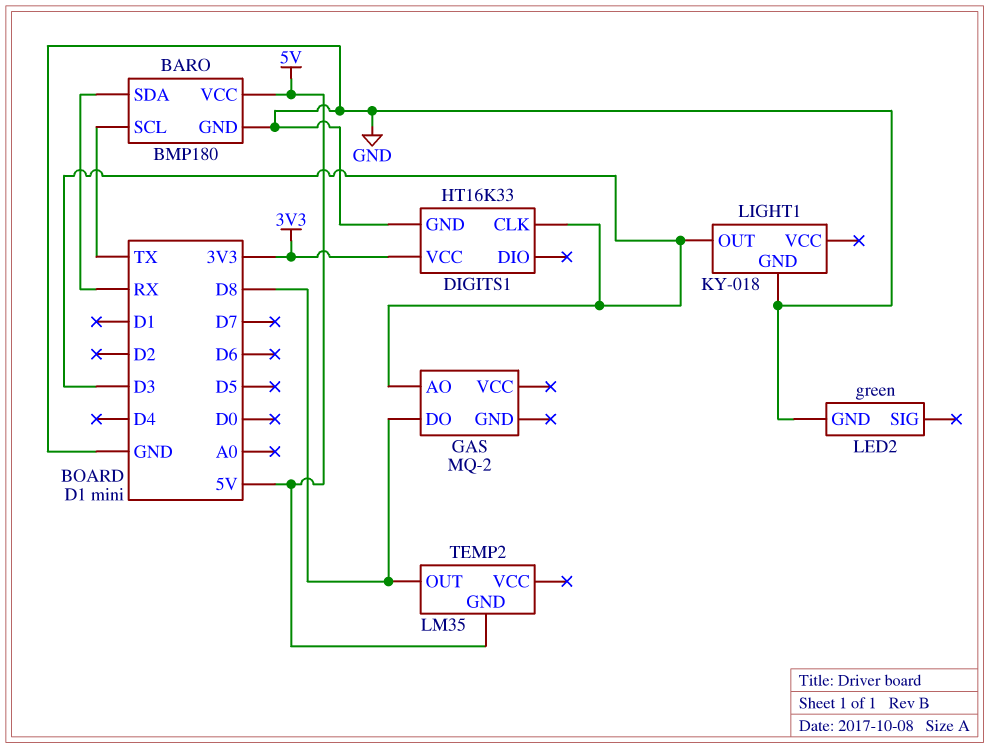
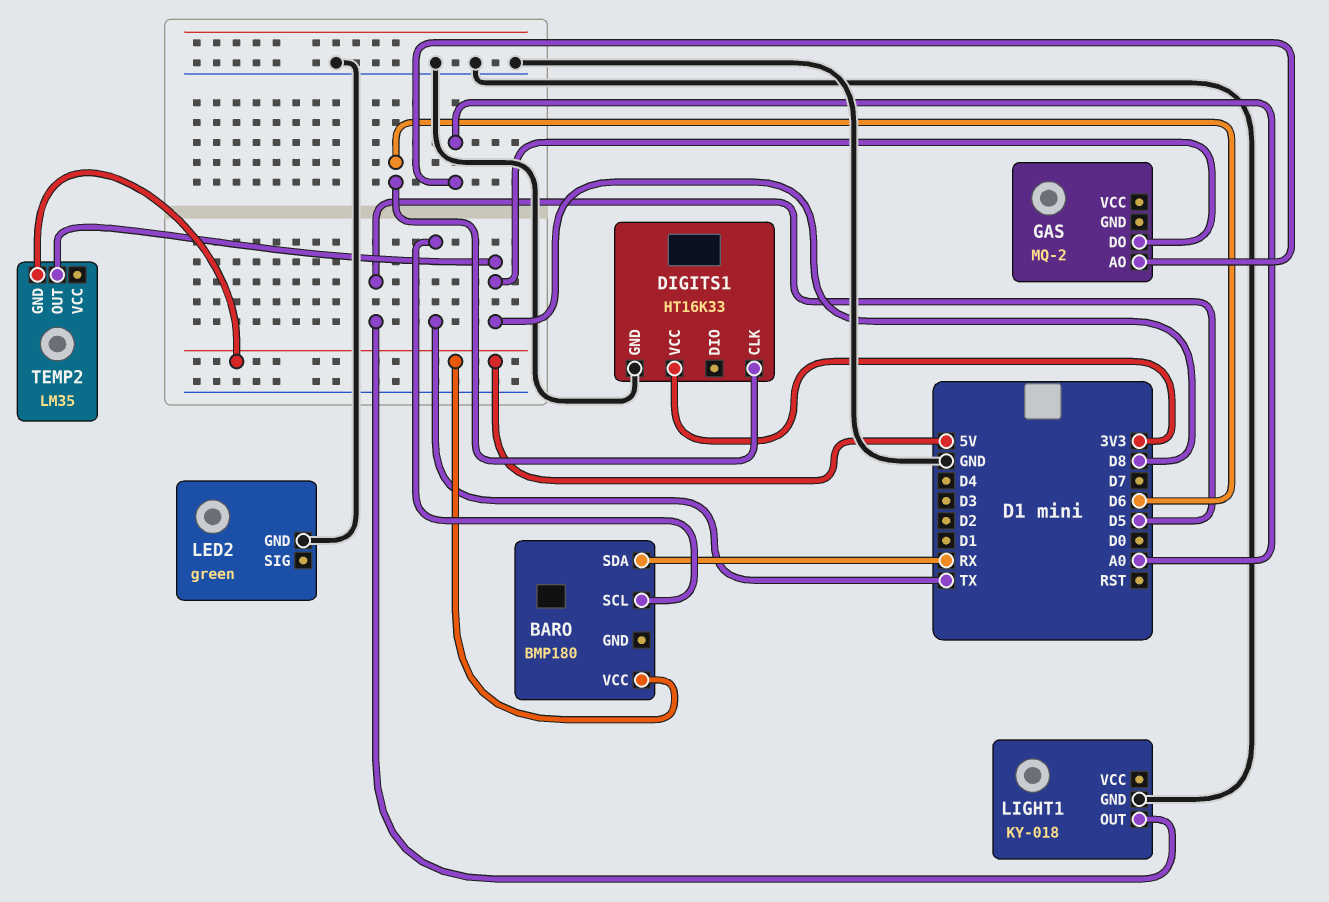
BARO pin GND: GND -> none
DIGITS1 pin CLK: D3 -> D6
GAS pin AO: D3 -> A0
LIGHT1 pin OUT: D3 -> D5

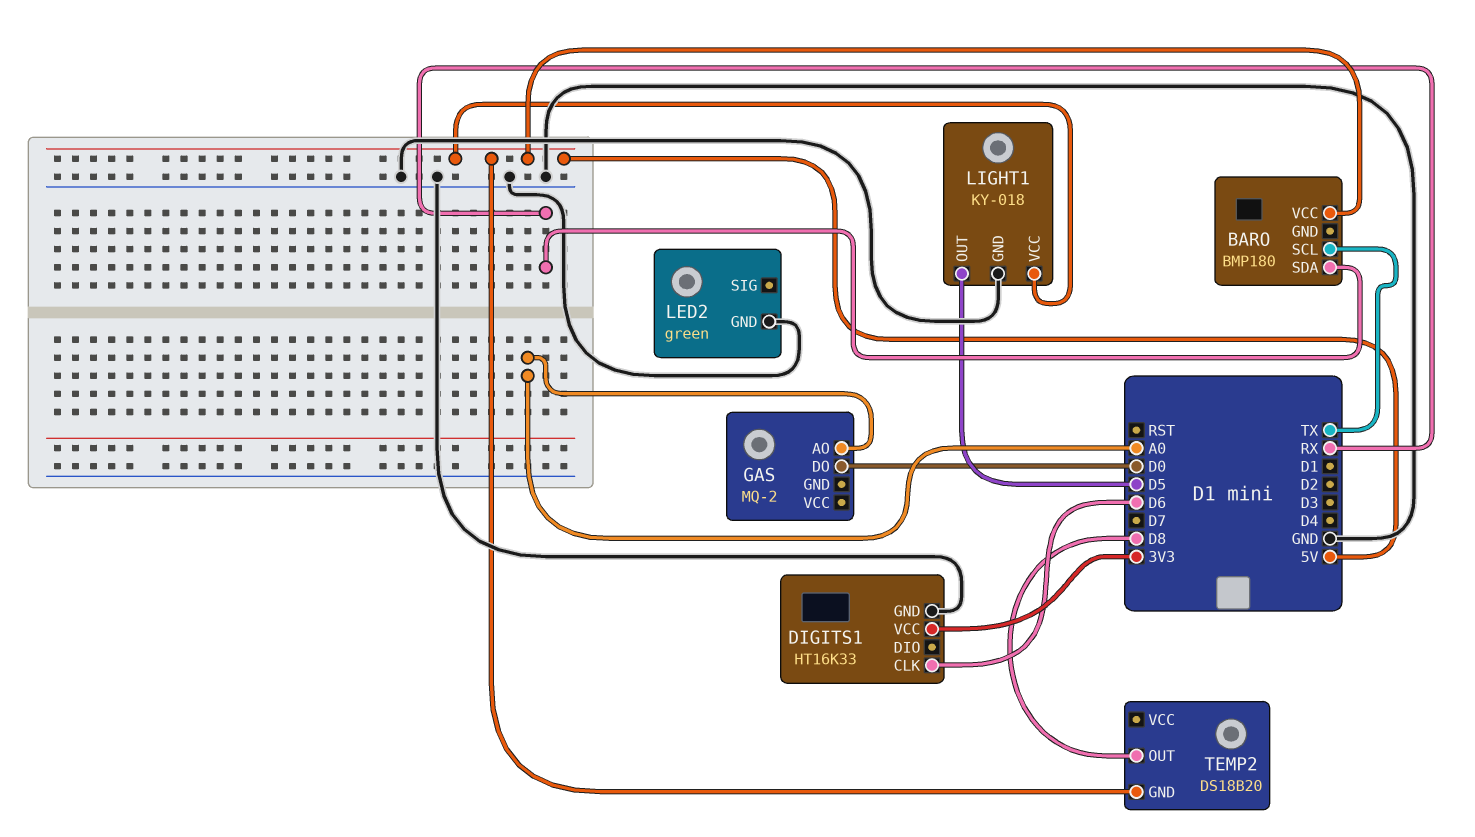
GAS pin DO: D8 -> D0
LIGHT1 pin VCC: none -> 5V
TEMP2: LM35 -> DS18B20

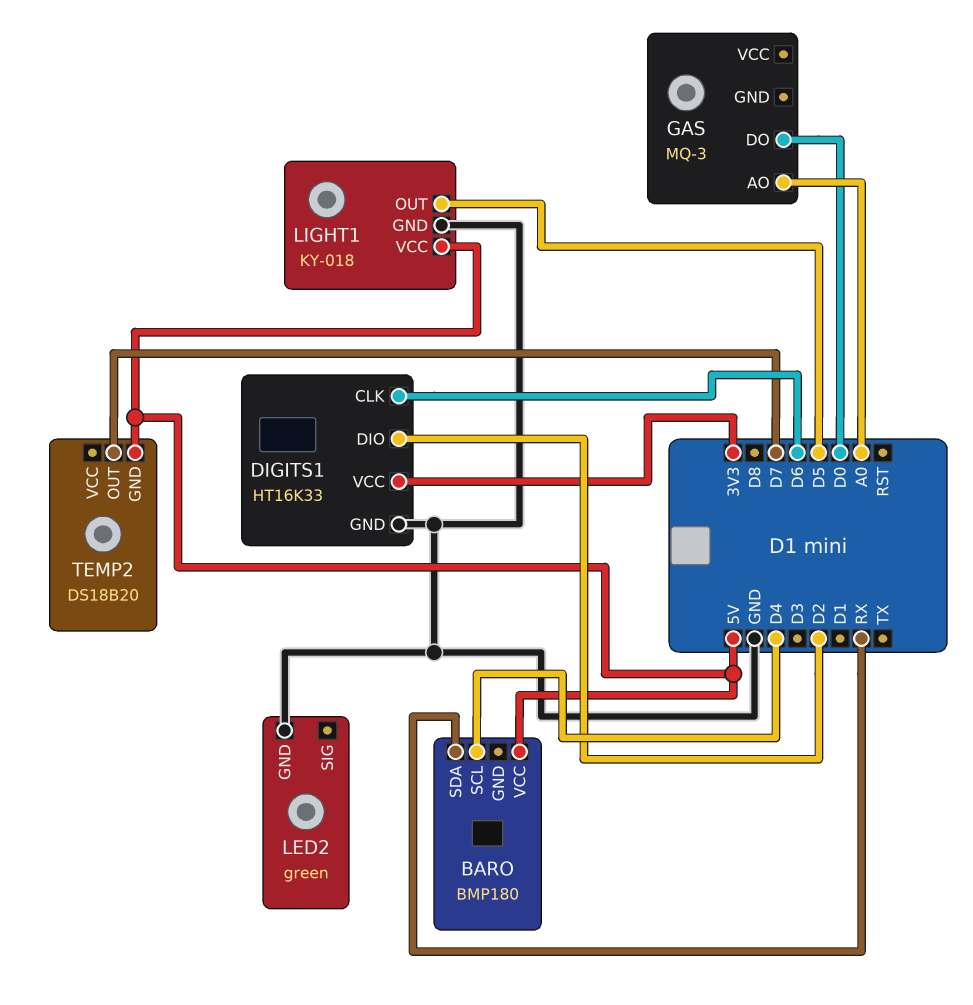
BARO pin SCL: TX -> D4
DIGITS1 pin DIO: none -> D2
GAS: MQ-2 -> MQ-3
TEMP2 pin OUT: D8 -> D7

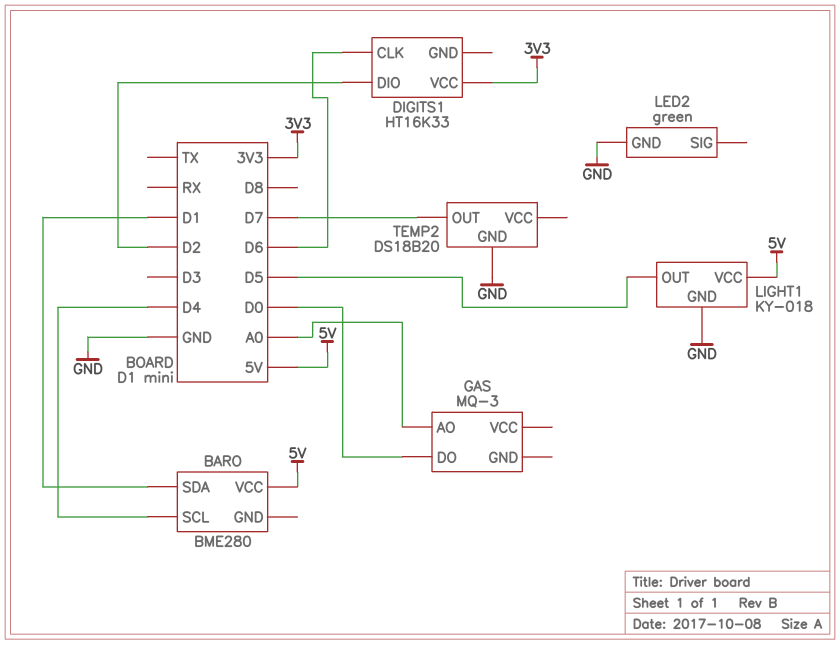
BARO: BMP180 -> BME280
BARO pin SDA: RX -> D1
DIGITS1 pin GND: GND -> none
TEMP2 pin GND: 5V -> GND

